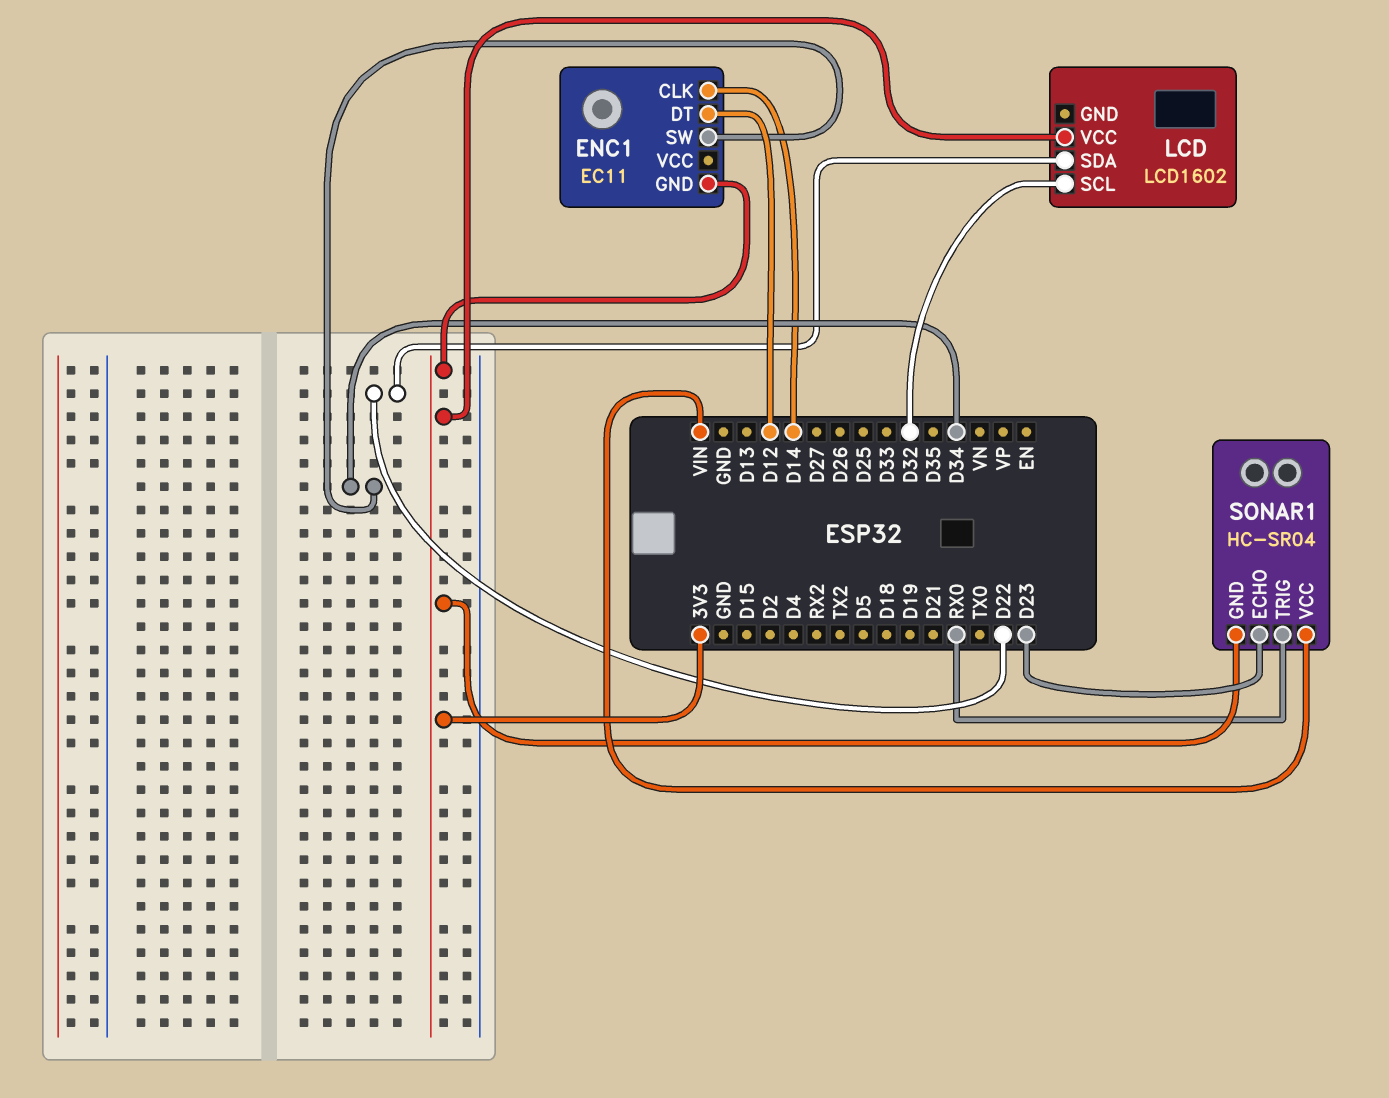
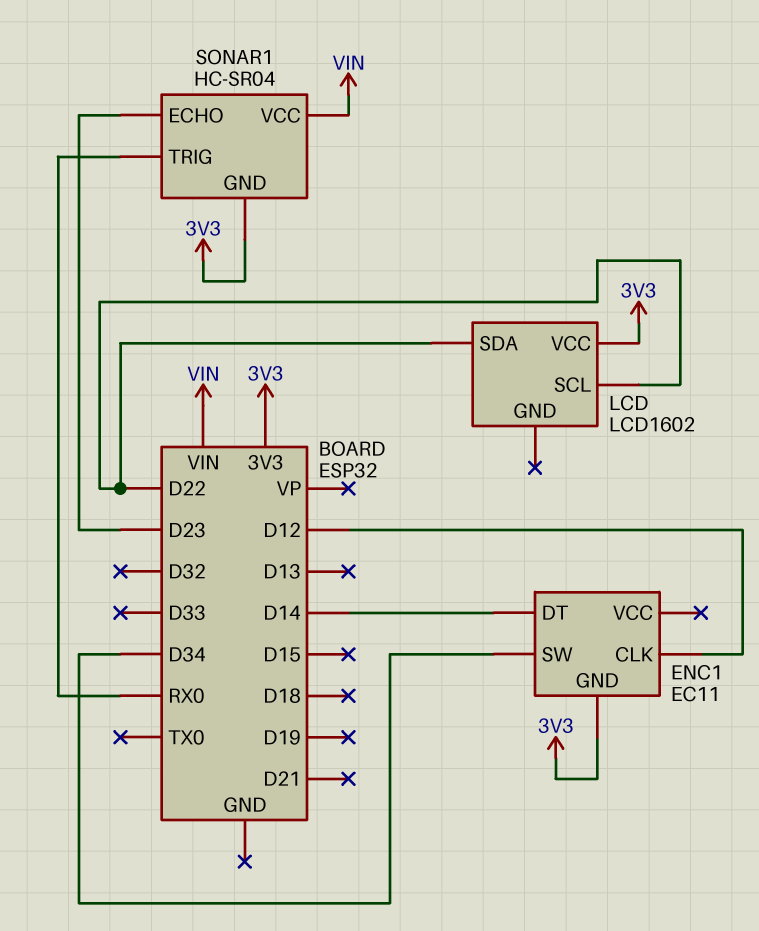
ENC1 pin CLK: D14 -> D12
ENC1 pin DT: D12 -> D14
LCD pin SCL: D32 -> D22

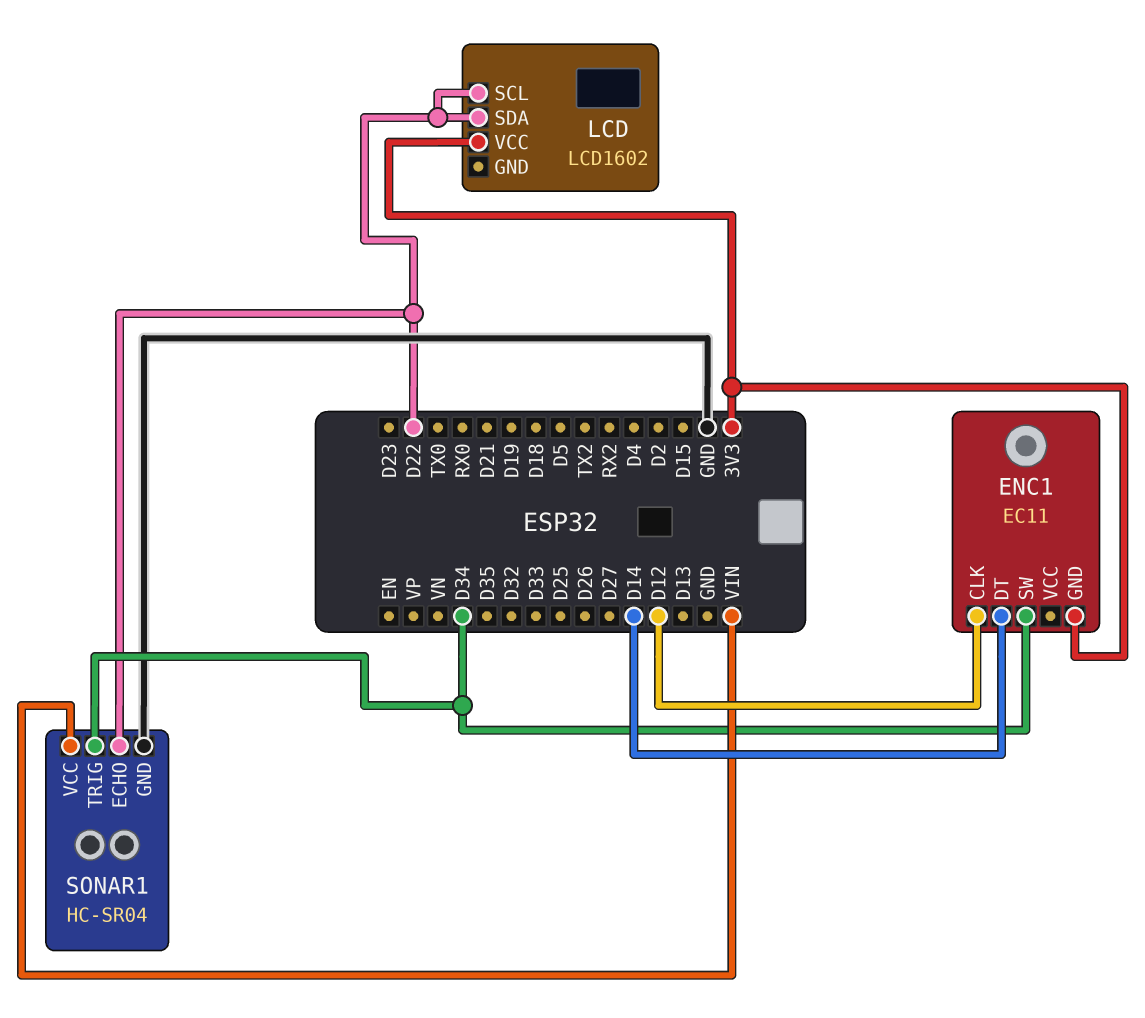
SONAR1 pin ECHO: D23 -> D22
SONAR1 pin GND: 3V3 -> GND
SONAR1 pin TRIG: RX0 -> D34

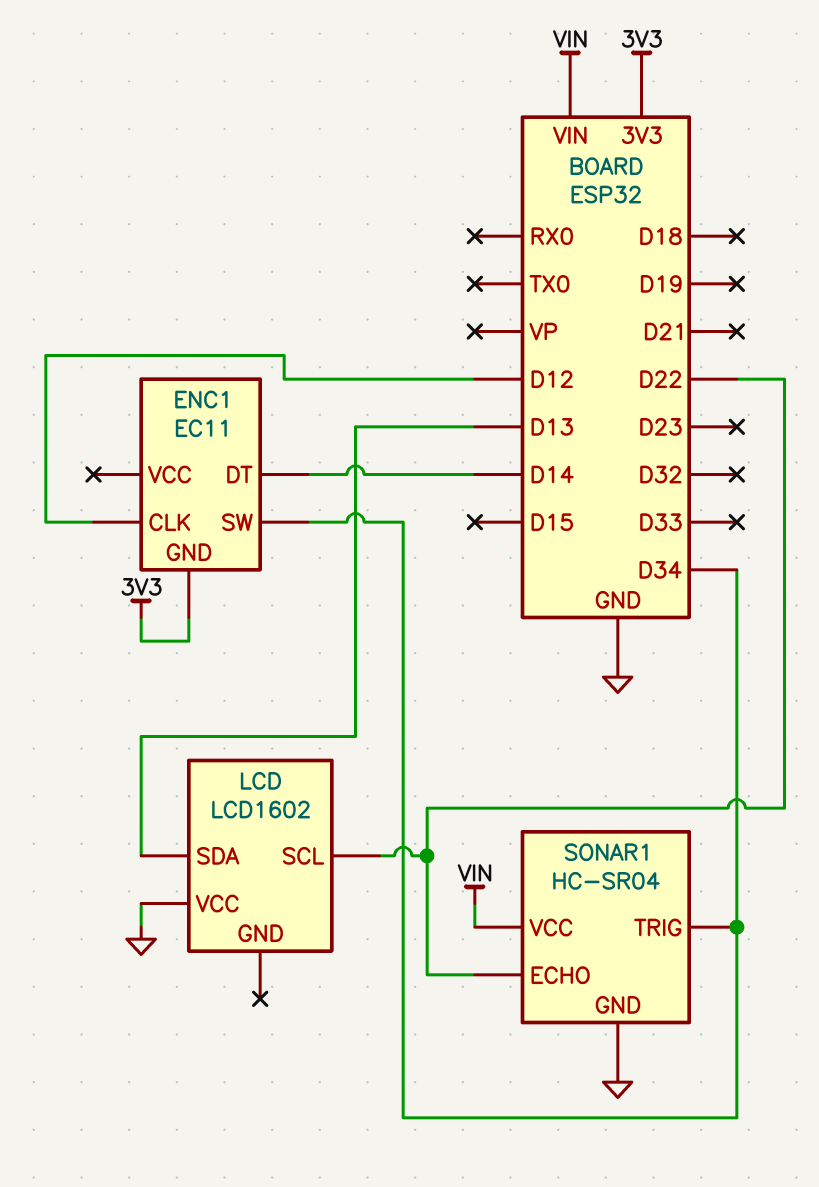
LCD pin SDA: D22 -> D13
LCD pin VCC: 3V3 -> GND

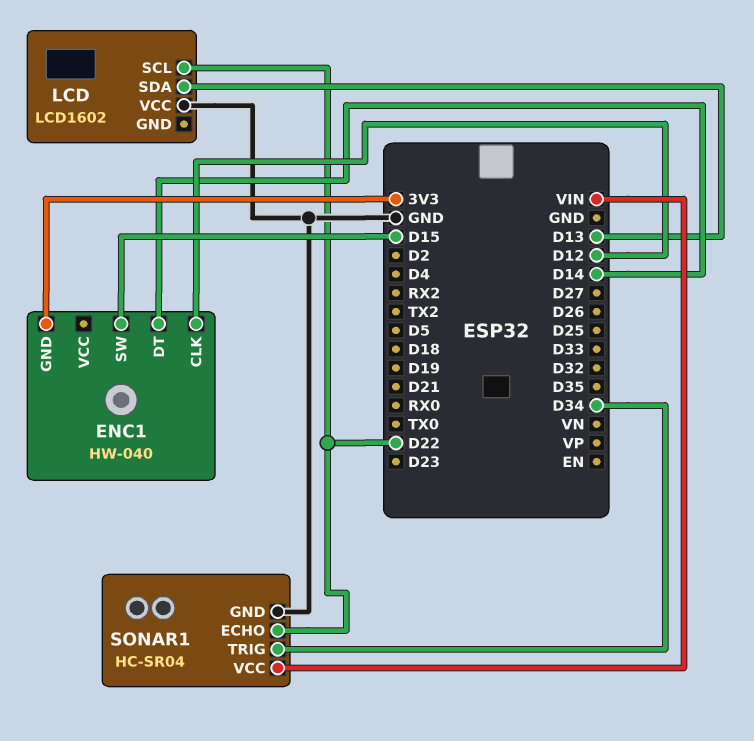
ENC1: EC11 -> HW-040
ENC1 pin SW: D34 -> D15

